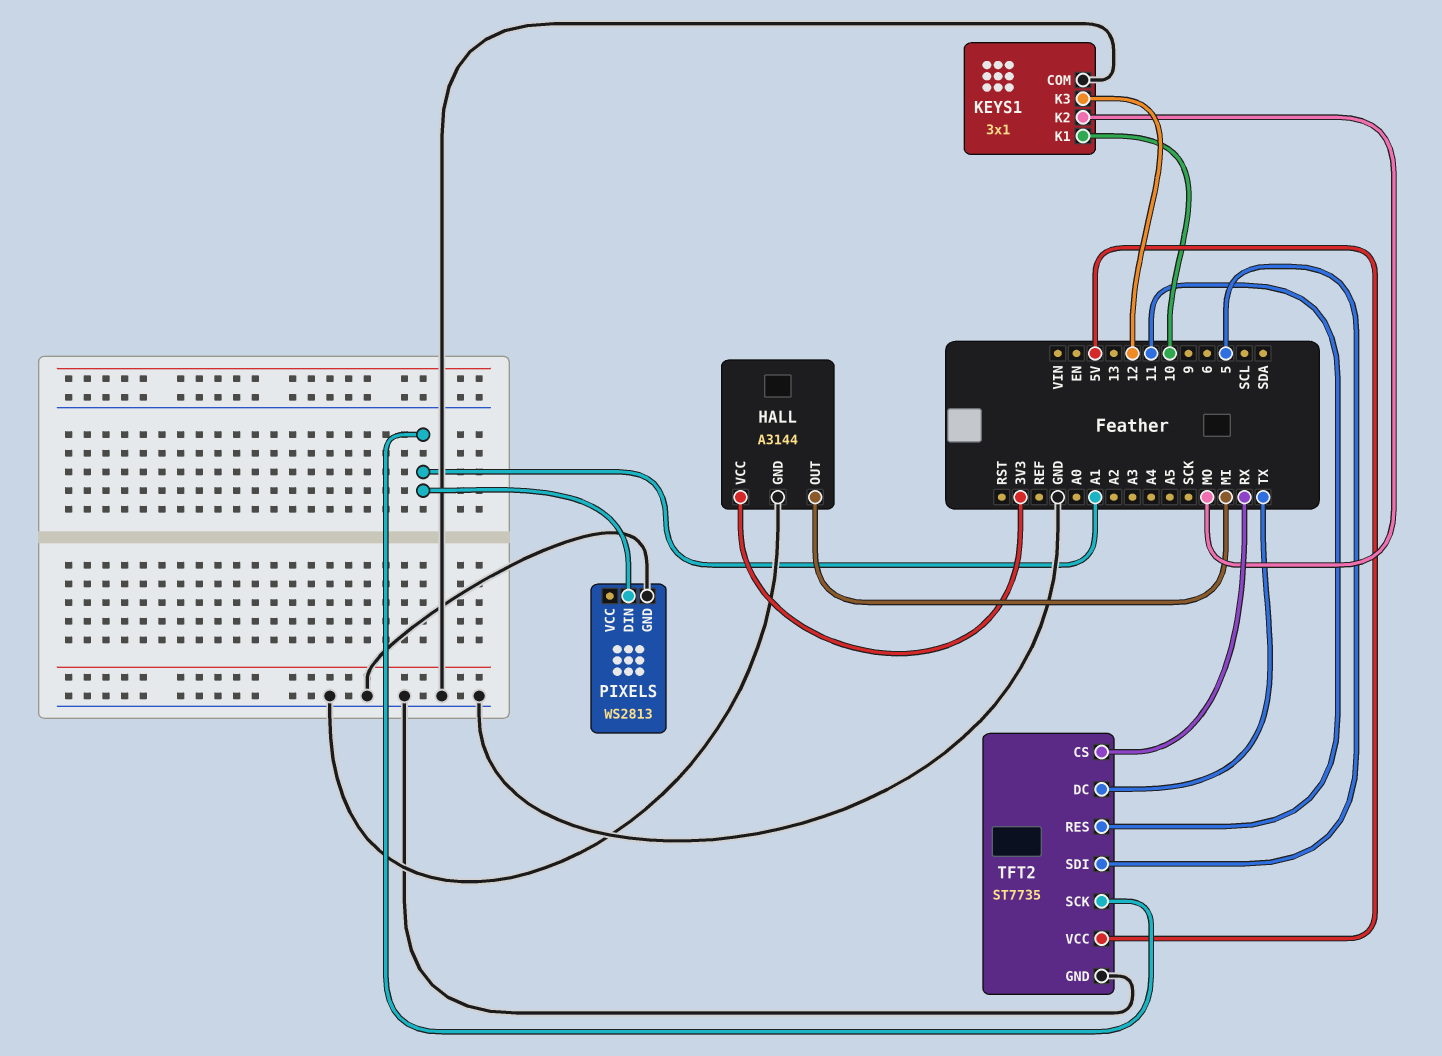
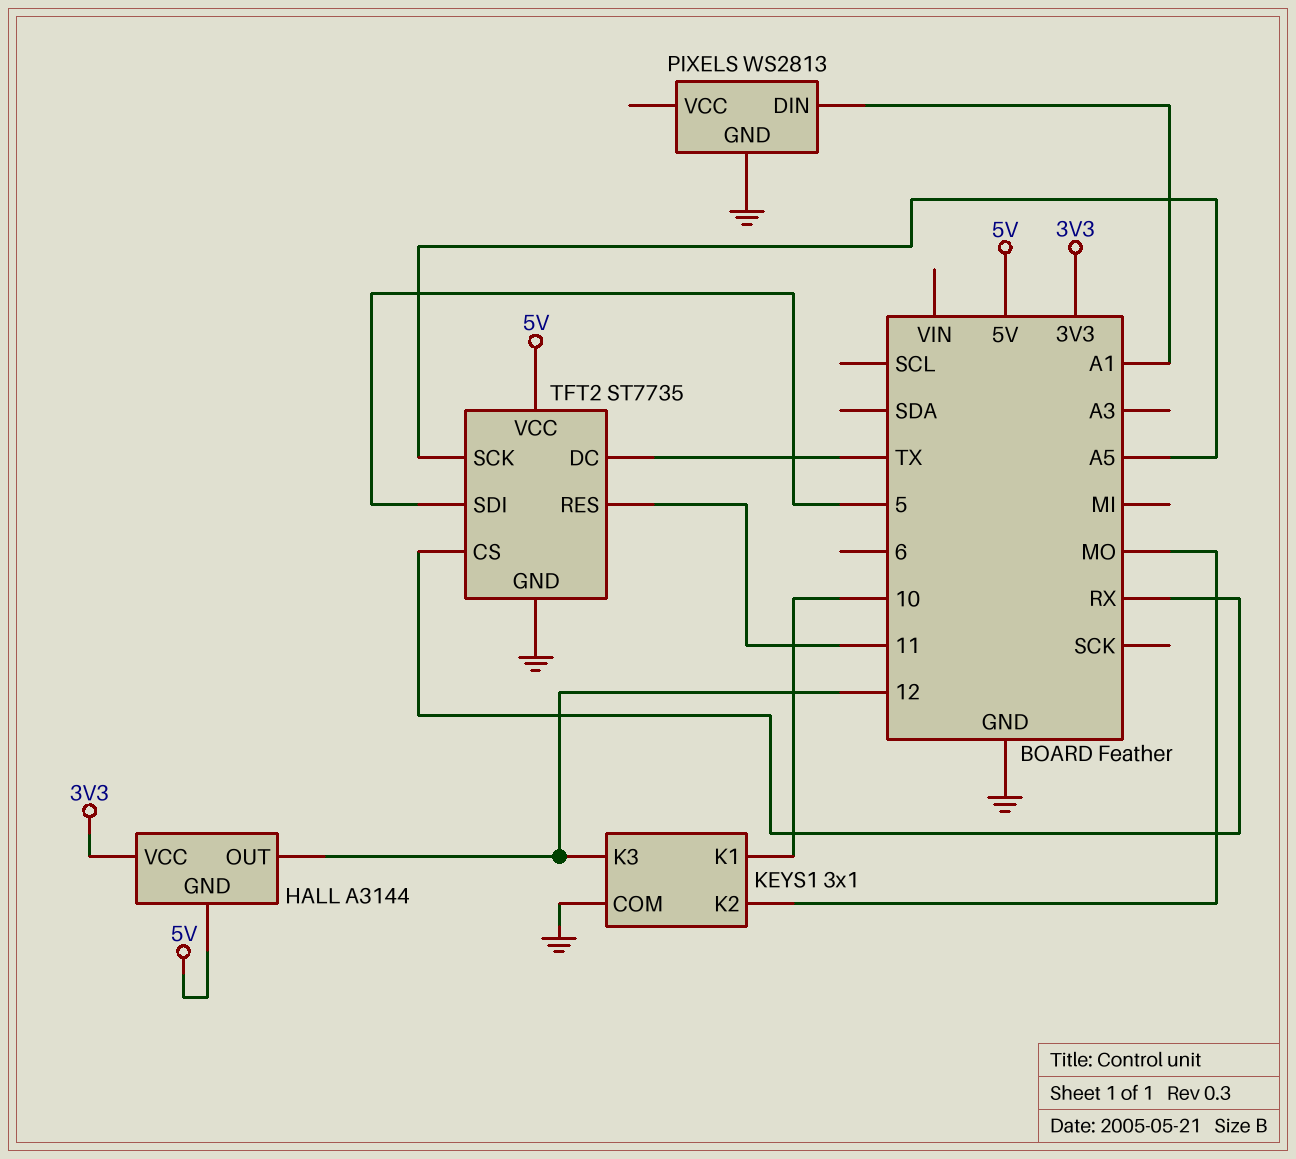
HALL pin GND: GND -> 5V
HALL pin OUT: MI -> 12
TFT2 pin SCK: A1 -> A5

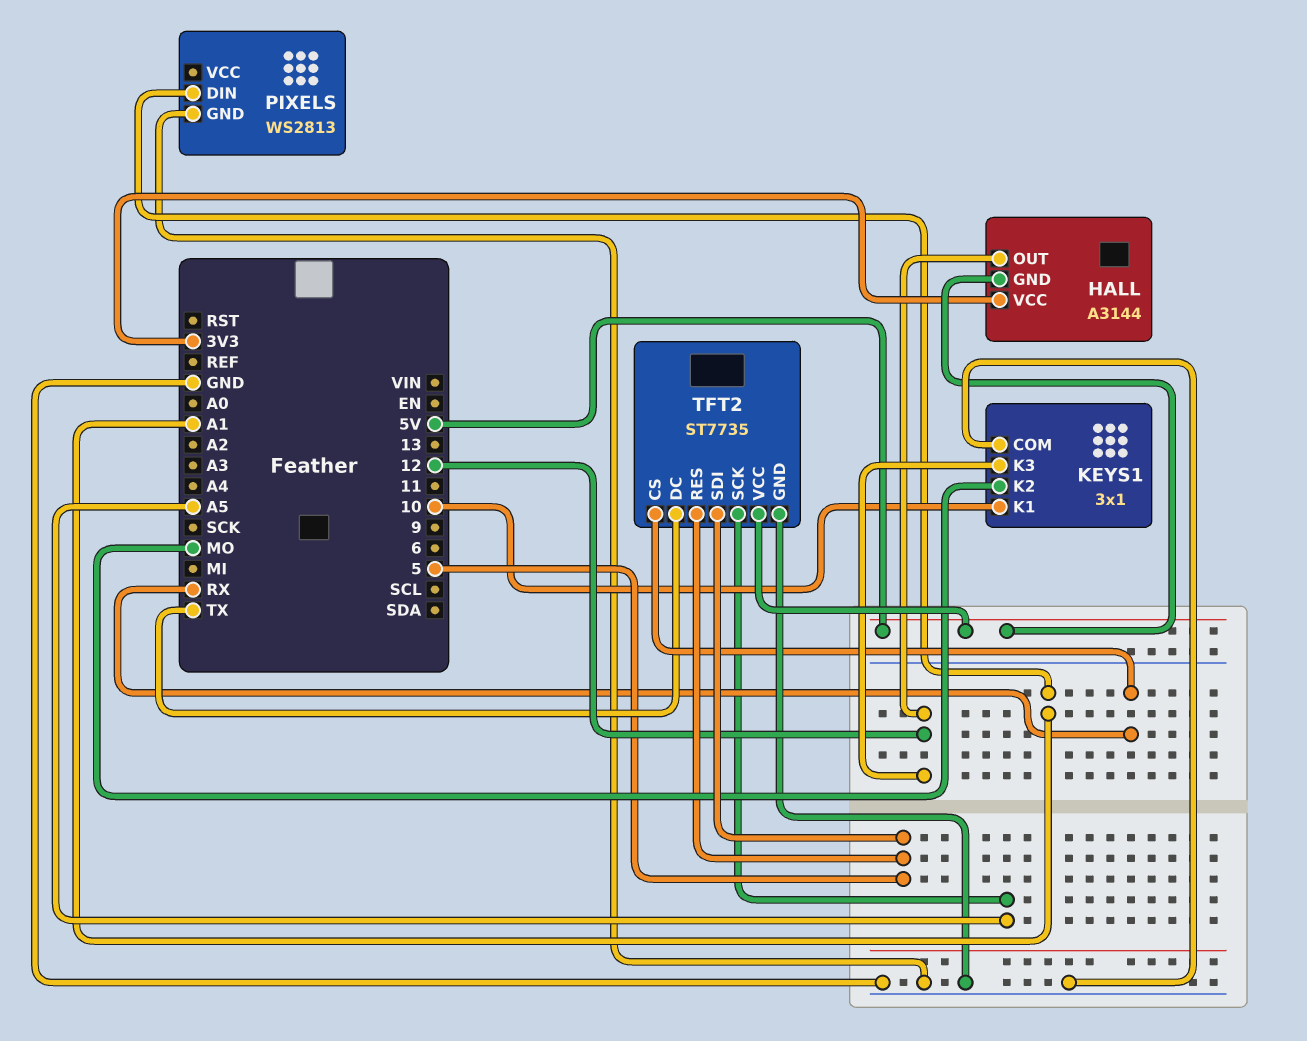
TFT2 pin RES: 11 -> 5

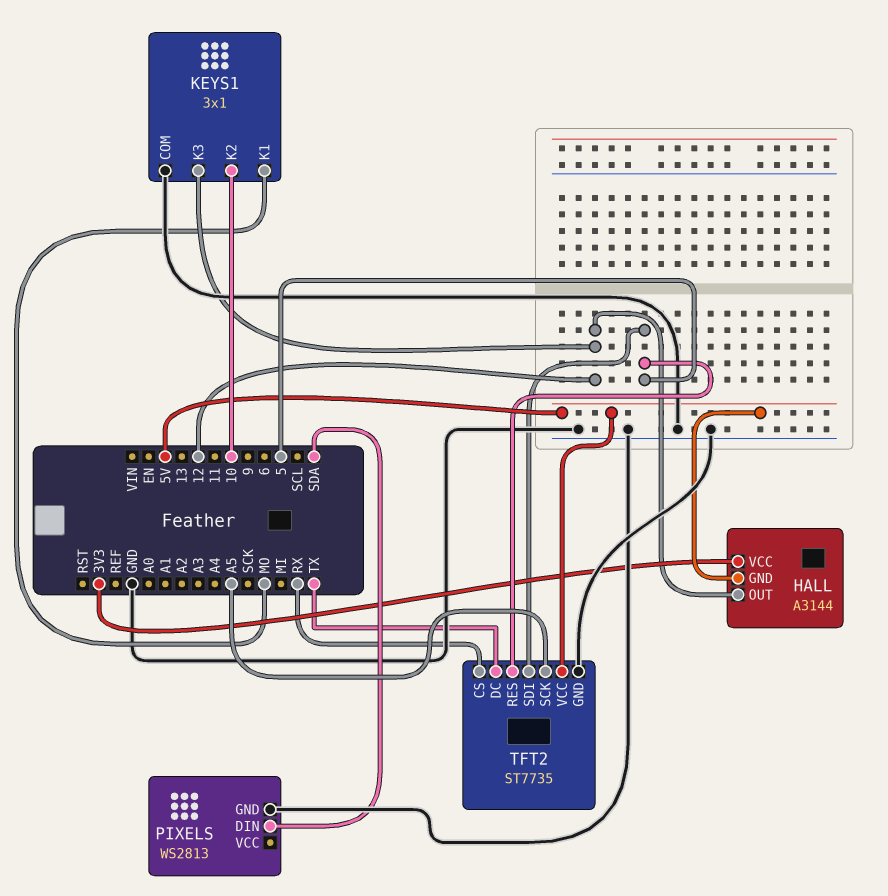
KEYS1 pin K1: 10 -> MO
KEYS1 pin K2: MO -> 10
PIXELS pin DIN: A1 -> SDA

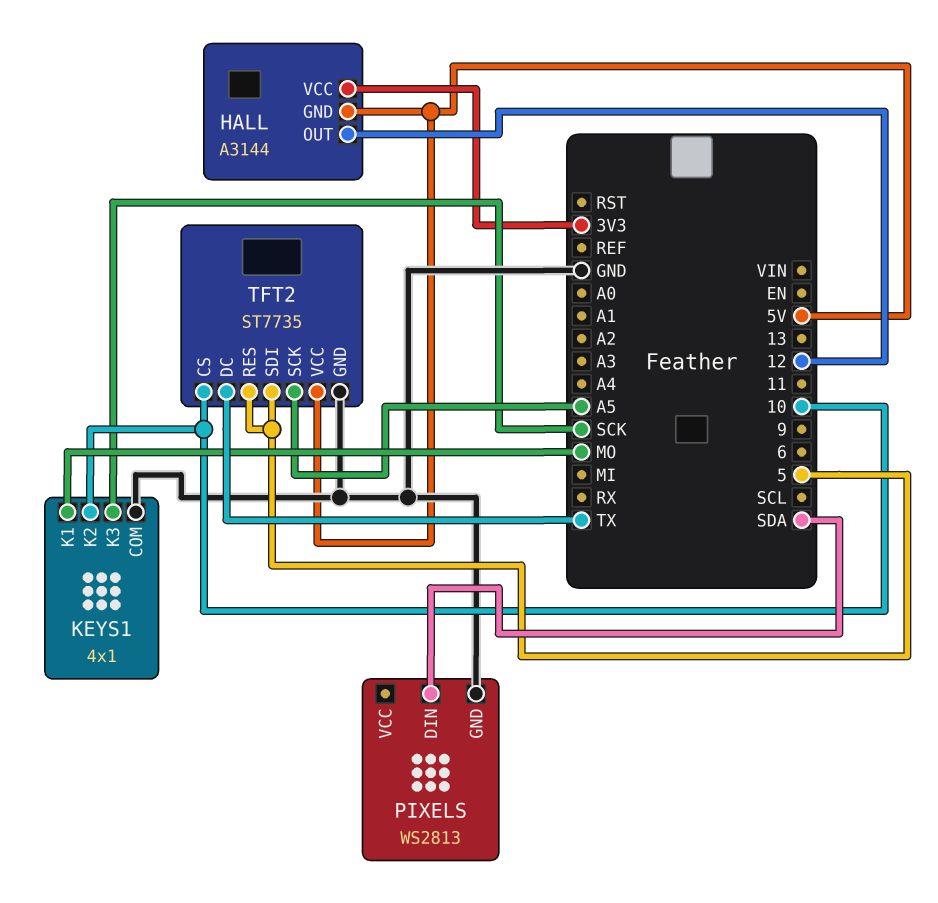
KEYS1: 3x1 -> 4x1
KEYS1 pin K3: 12 -> SCK
TFT2 pin CS: RX -> 10

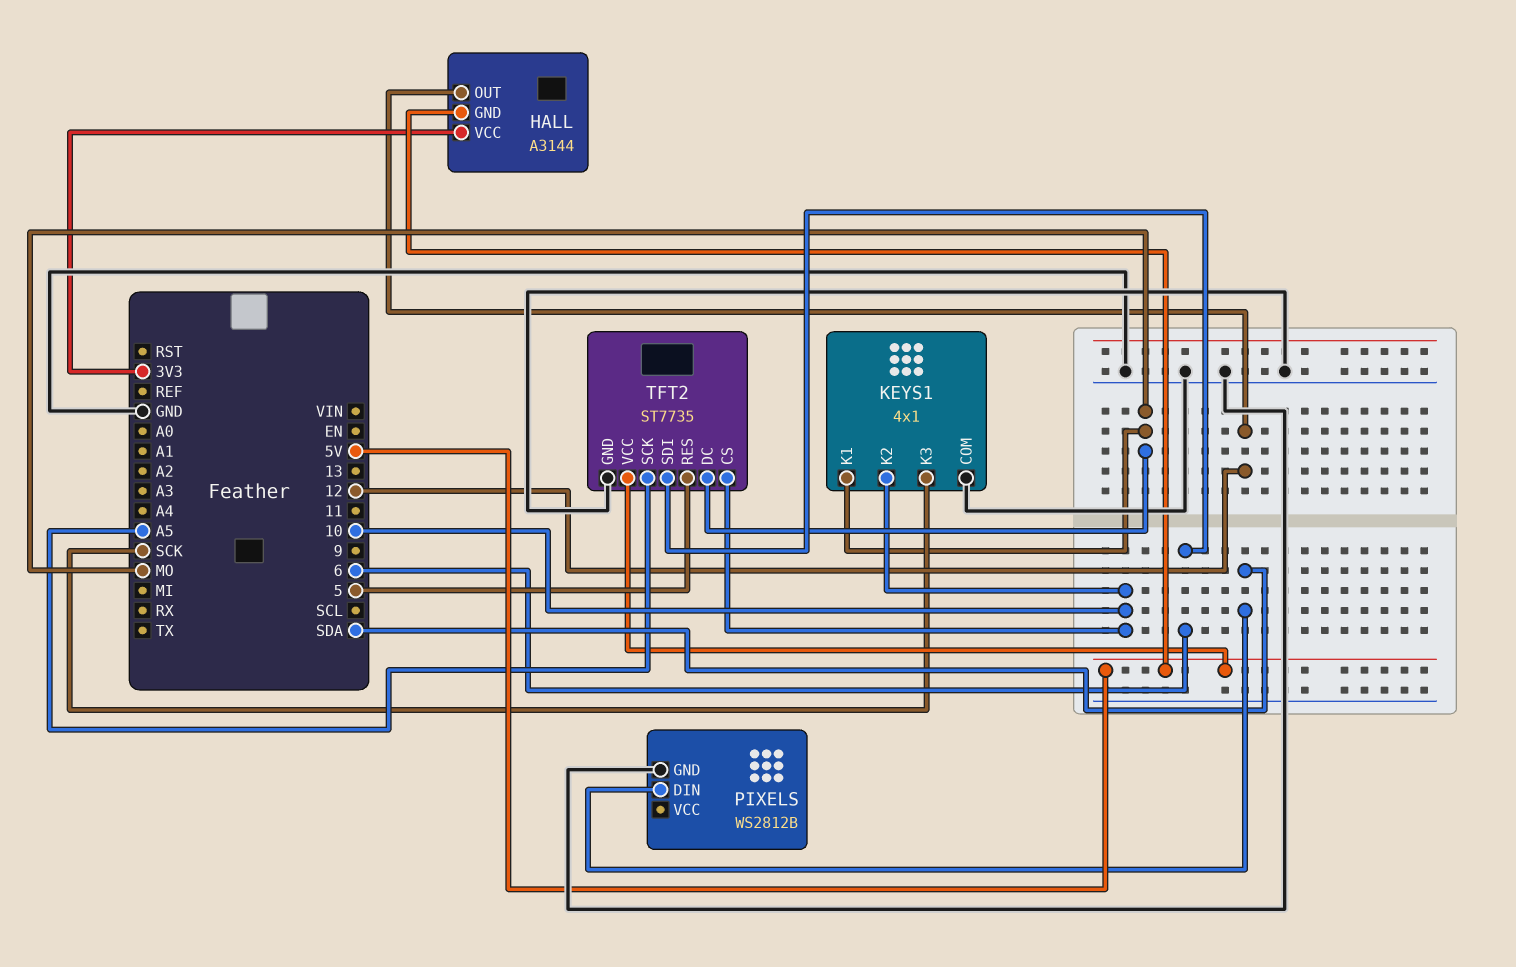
PIXELS: WS2813 -> WS2812B
TFT2 pin DC: TX -> MO
TFT2 pin SDI: 5 -> 6

